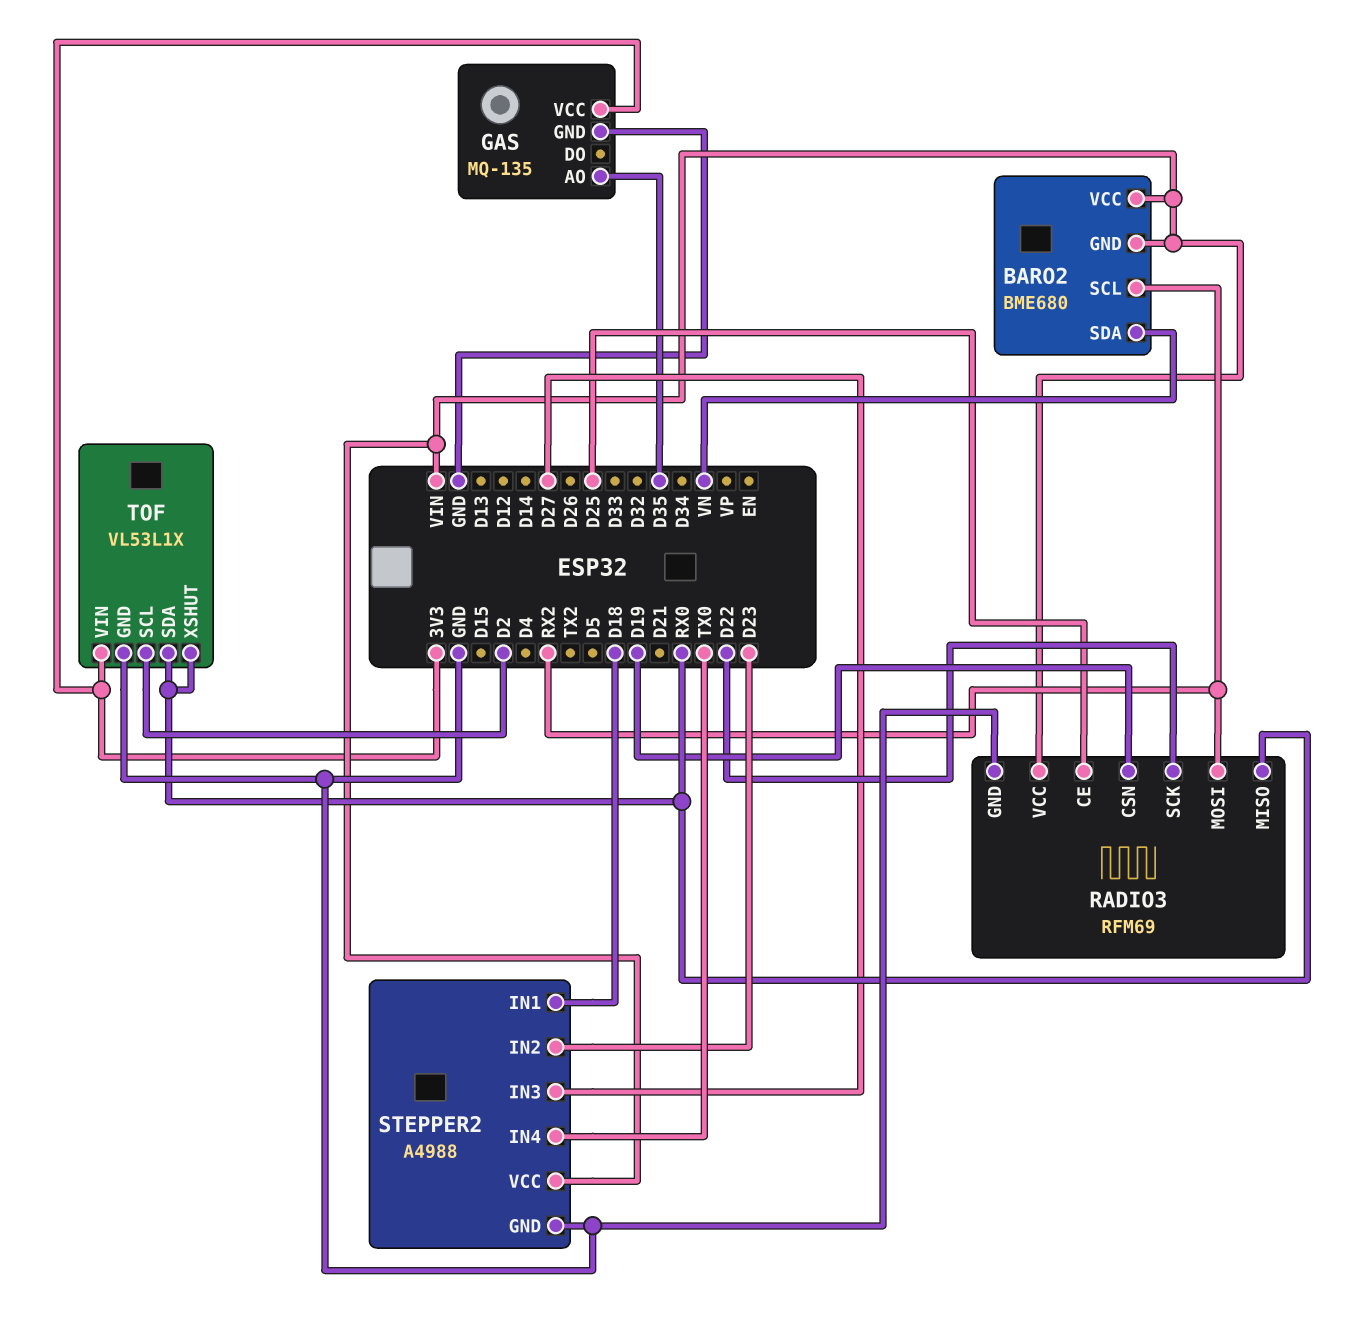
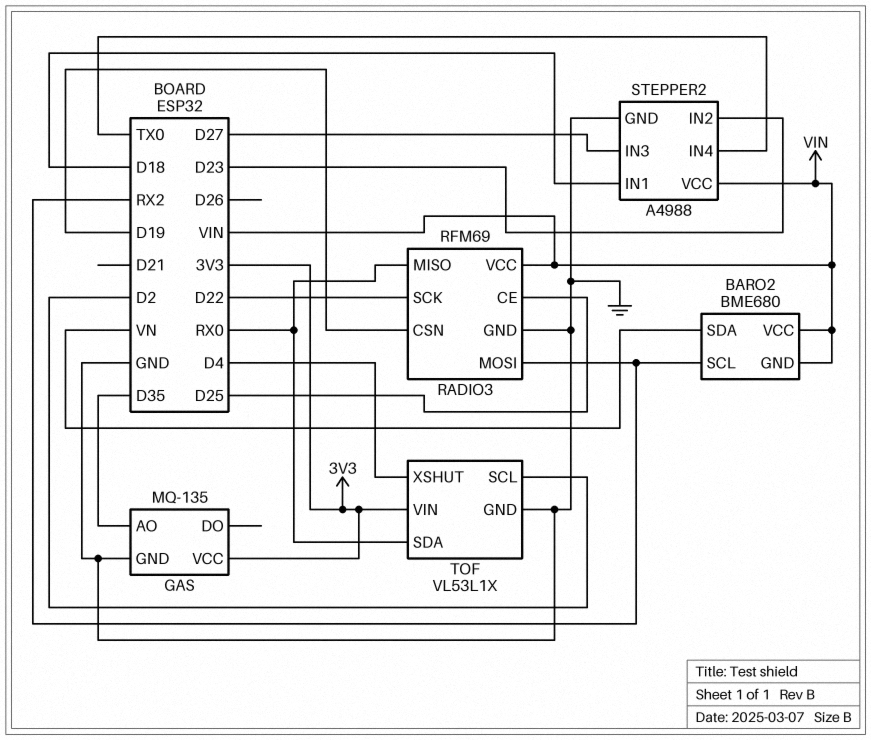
TOF pin XSHUT: RX0 -> D4

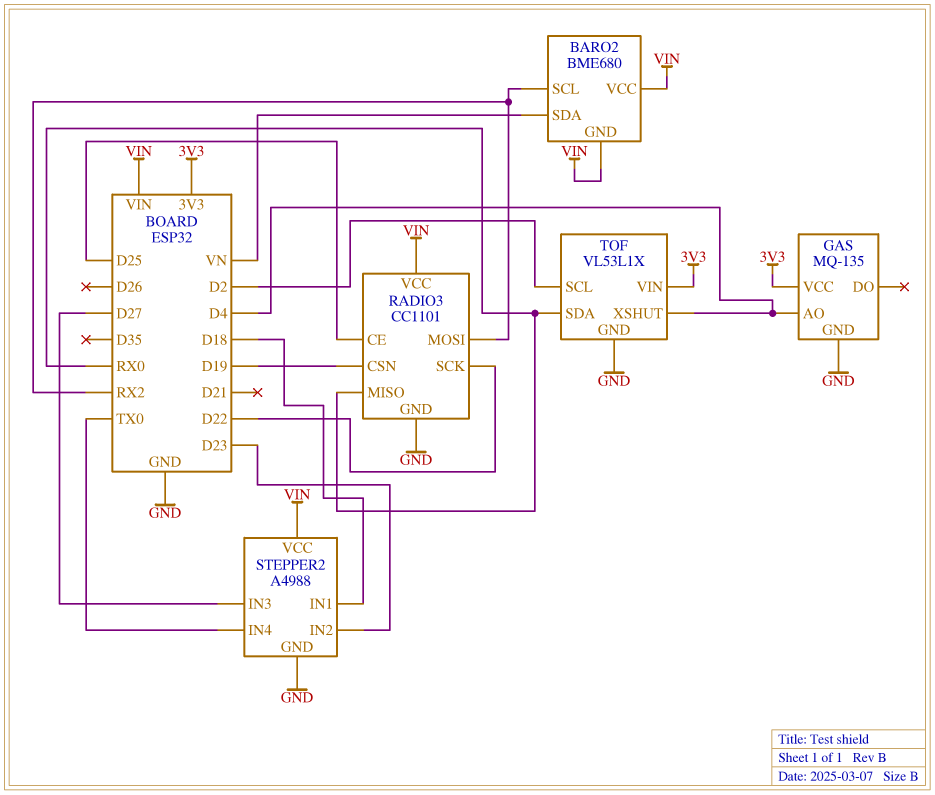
GAS pin AO: D35 -> D4
RADIO3: RFM69 -> CC1101

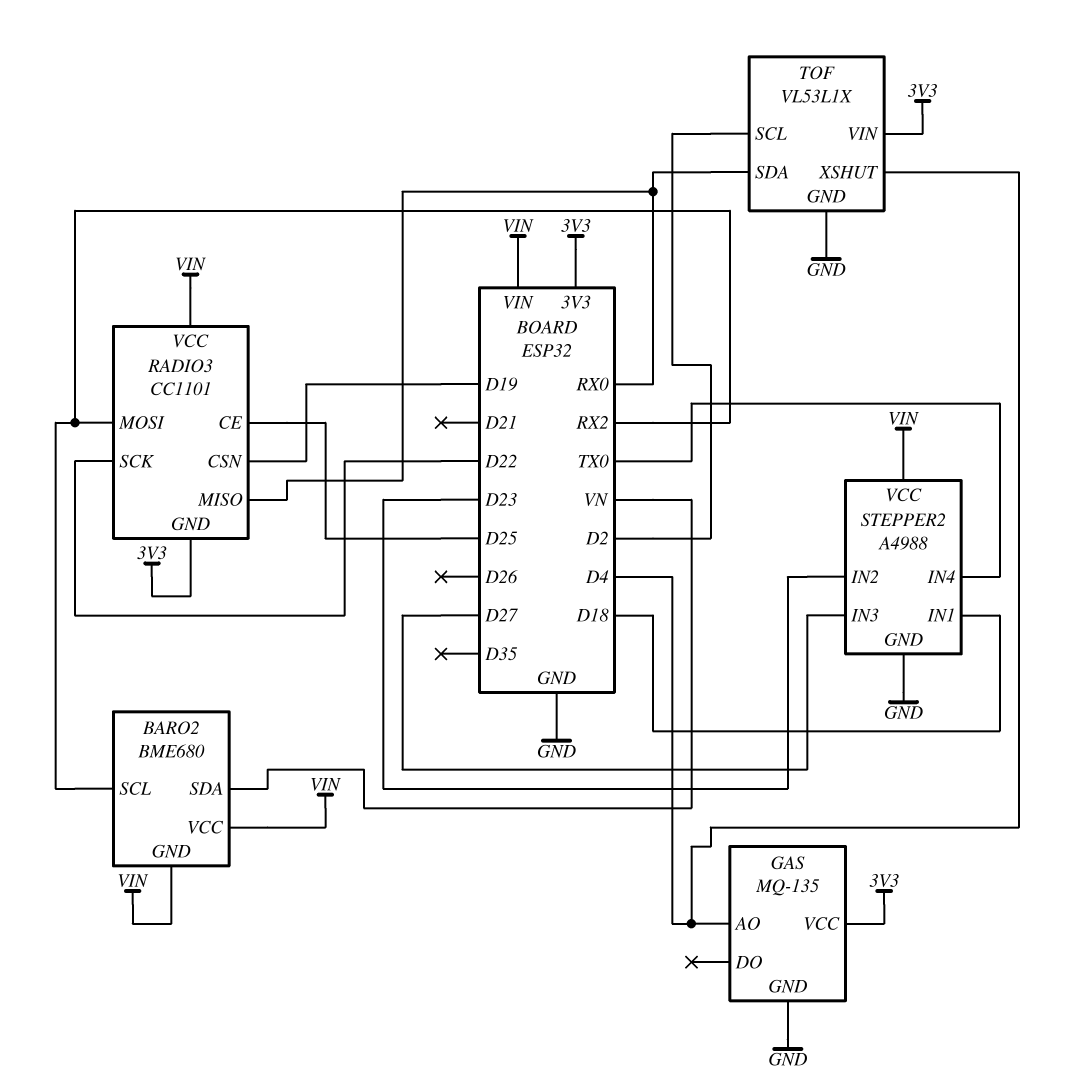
RADIO3 pin GND: GND -> 3V3

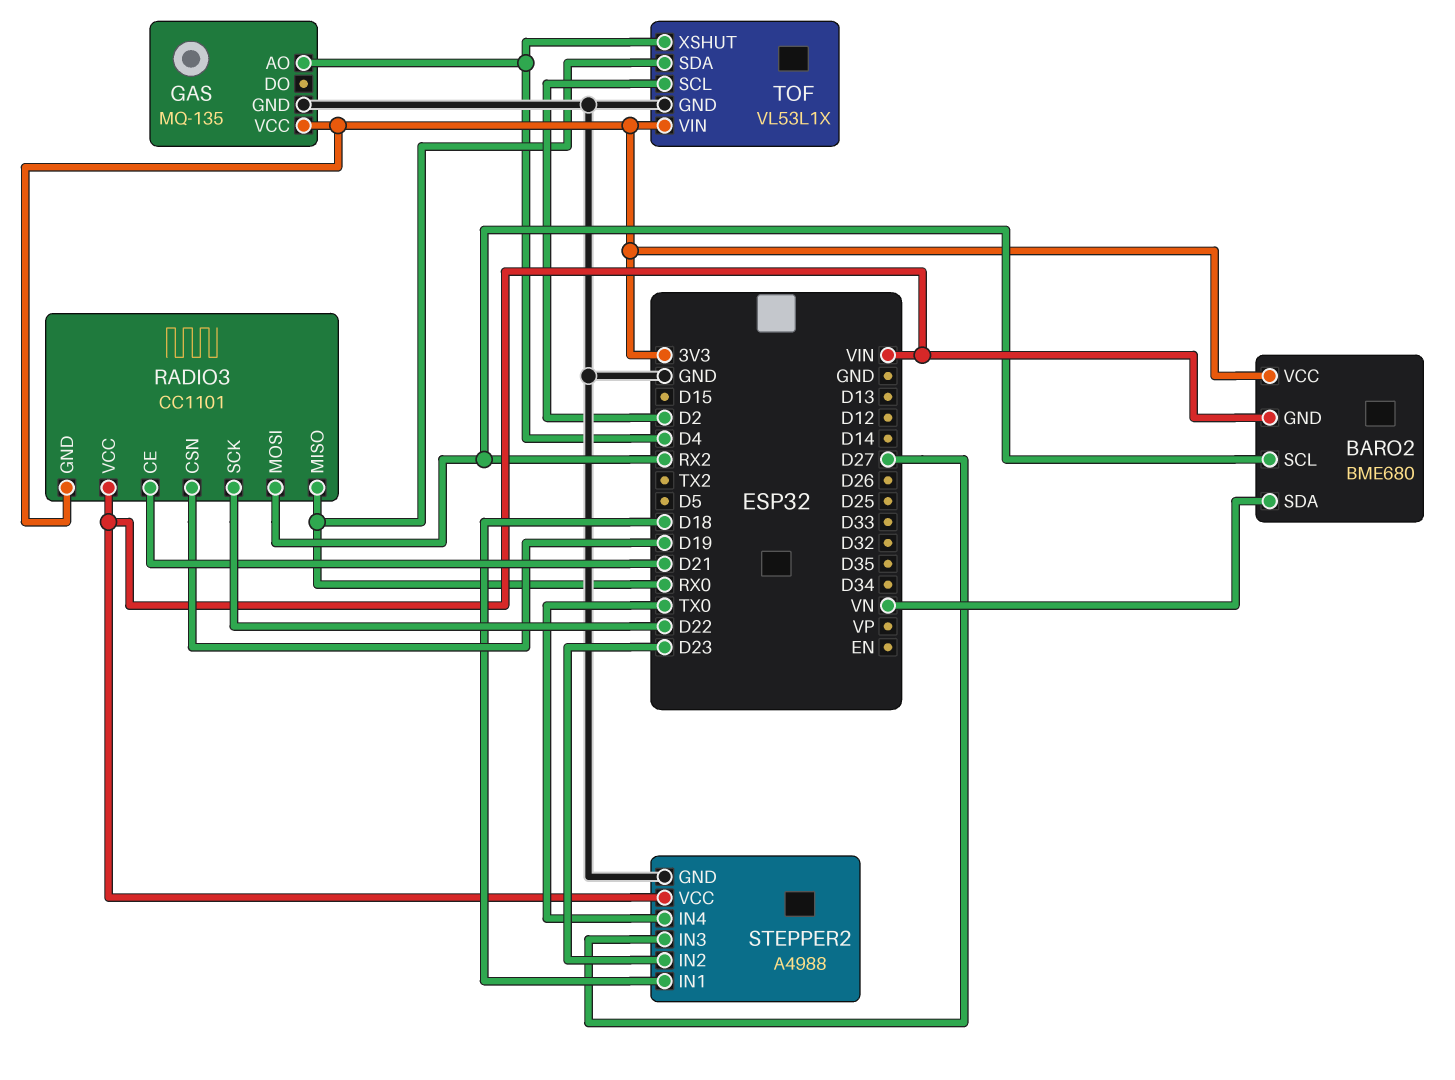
BARO2 pin VCC: VIN -> 3V3
RADIO3 pin CE: D25 -> D21

